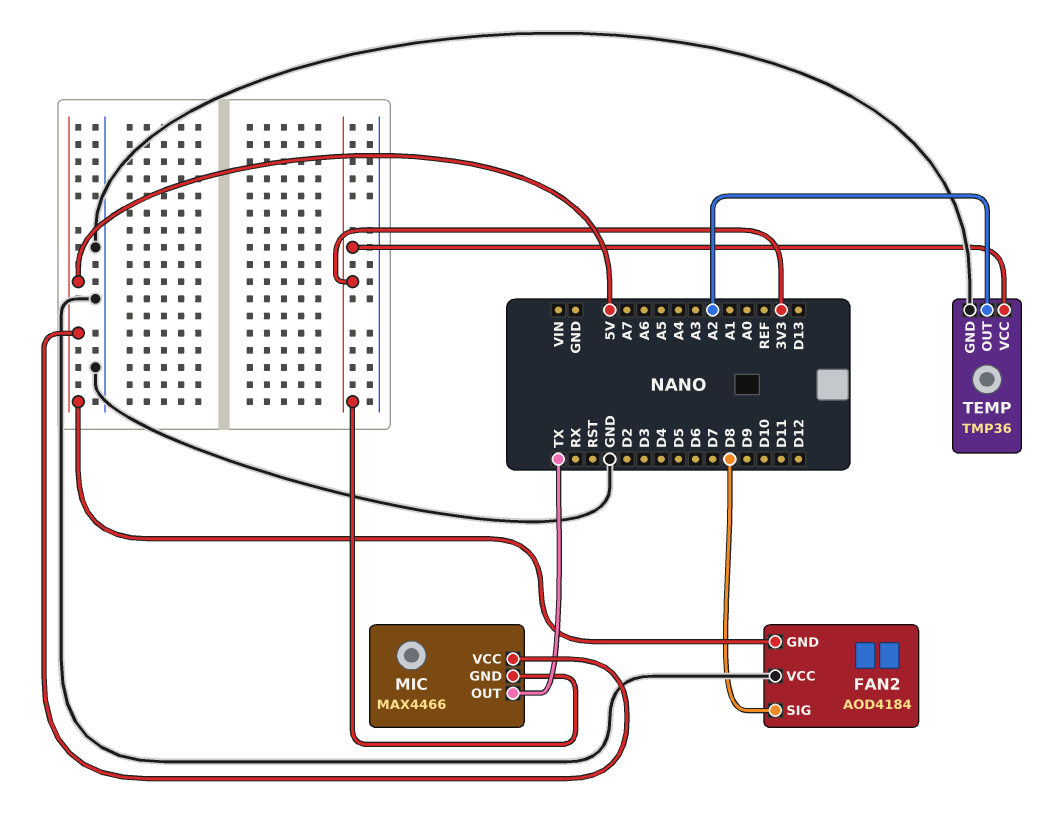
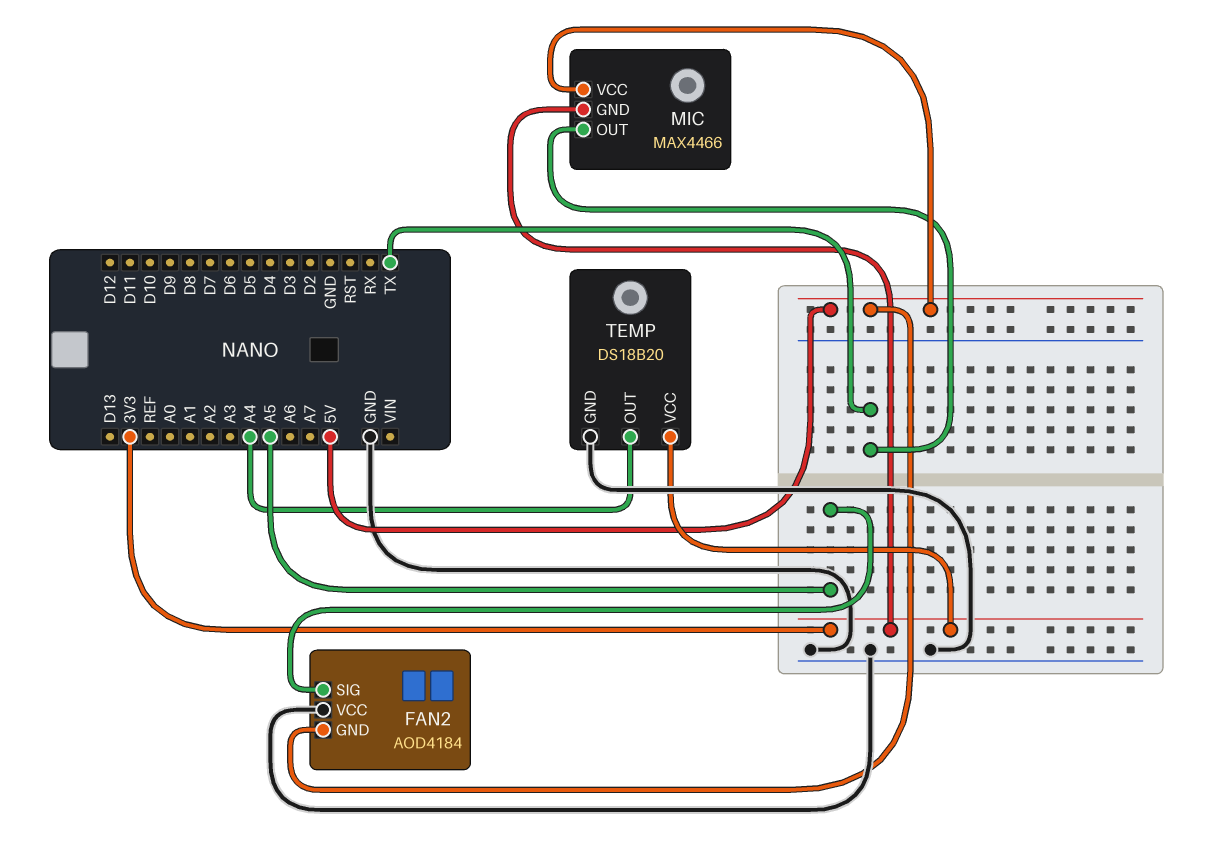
FAN2 pin SIG: D8 -> A5
TEMP: TMP36 -> DS18B20
TEMP pin OUT: A2 -> A4

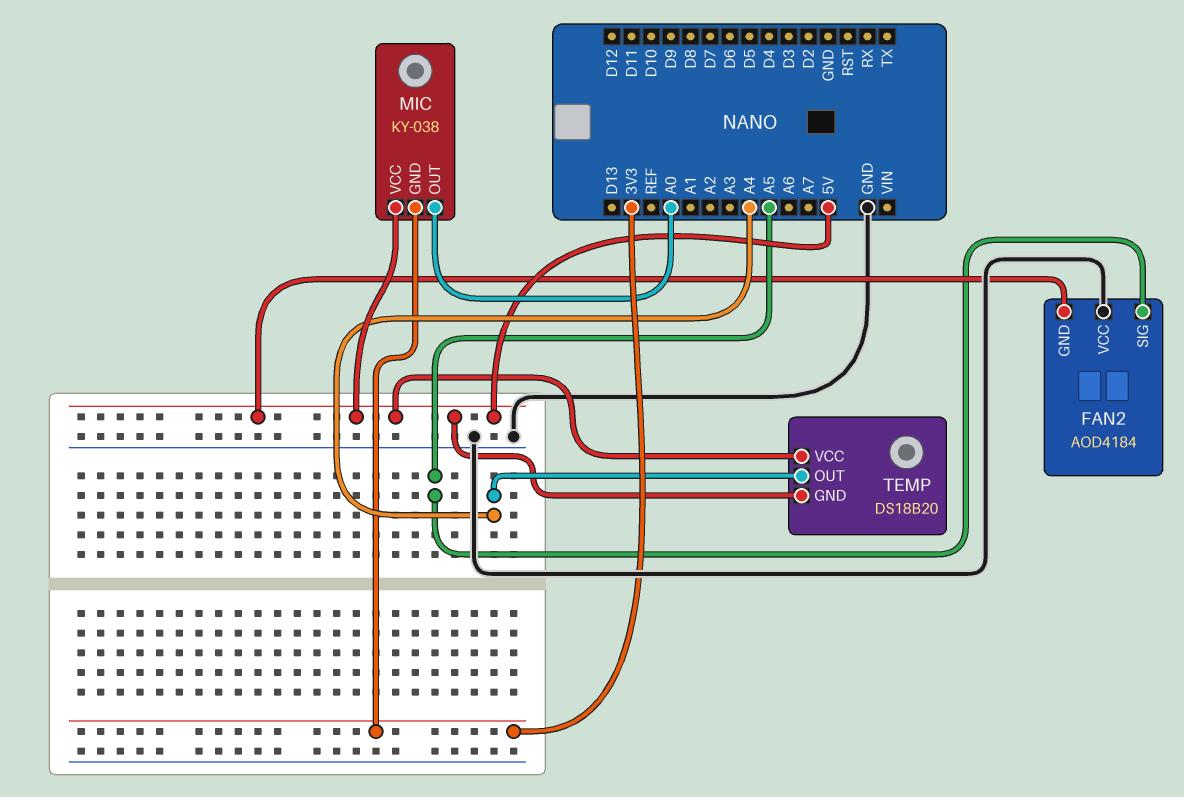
MIC: MAX4466 -> KY-038
MIC pin OUT: TX -> A0
TEMP pin GND: GND -> 5V
TEMP pin VCC: 3V3 -> 5V

